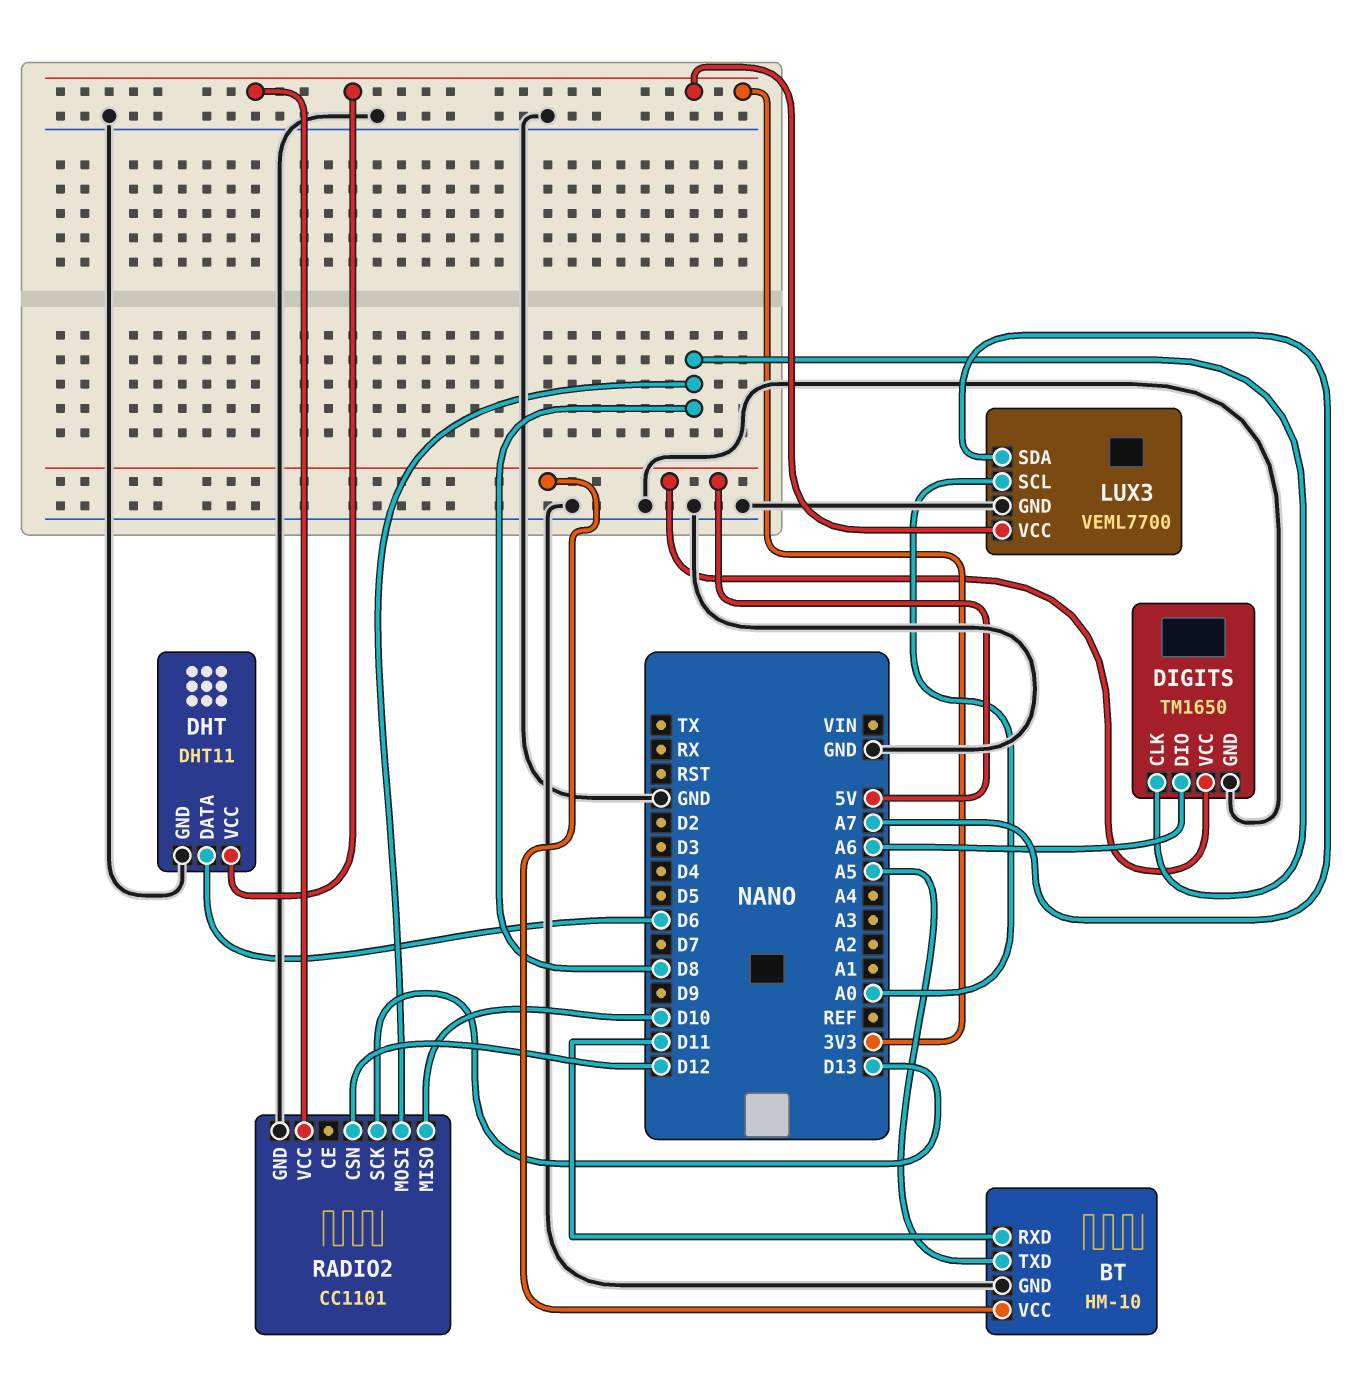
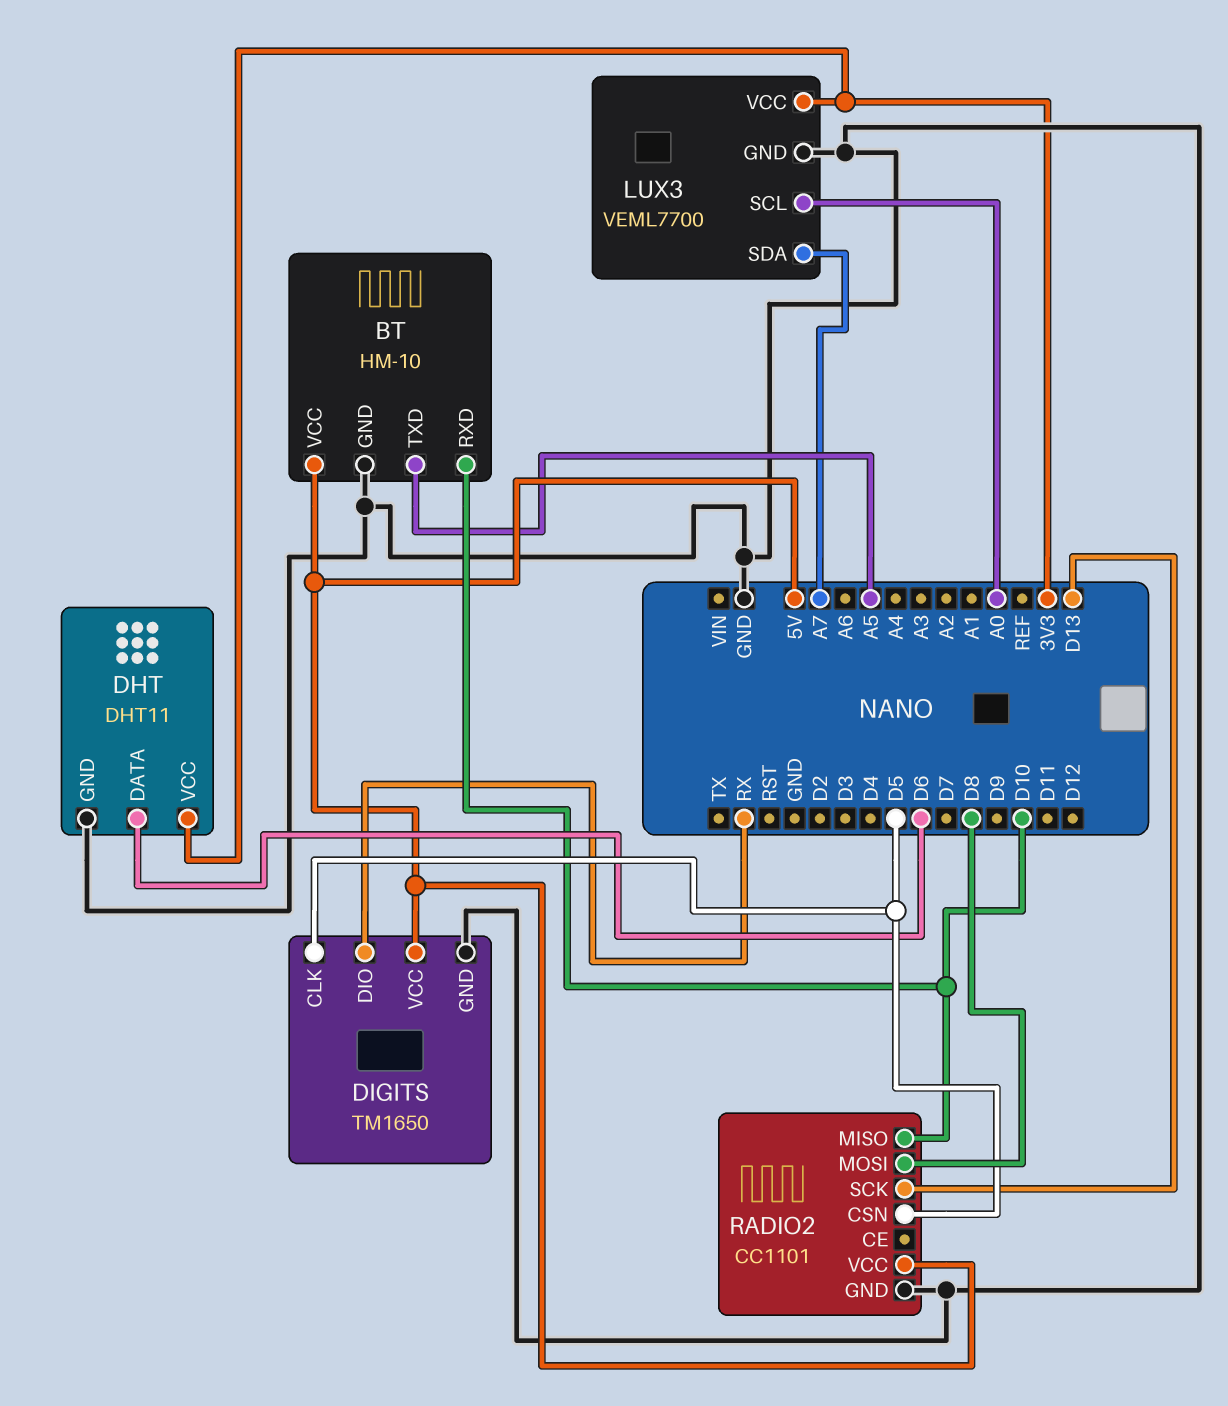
BT pin RXD: D11 -> D10
DIGITS pin CLK: D8 -> D5
DIGITS pin DIO: A6 -> RX
RADIO2 pin CSN: D12 -> D5
RADIO2 pin VCC: 3V3 -> 5V

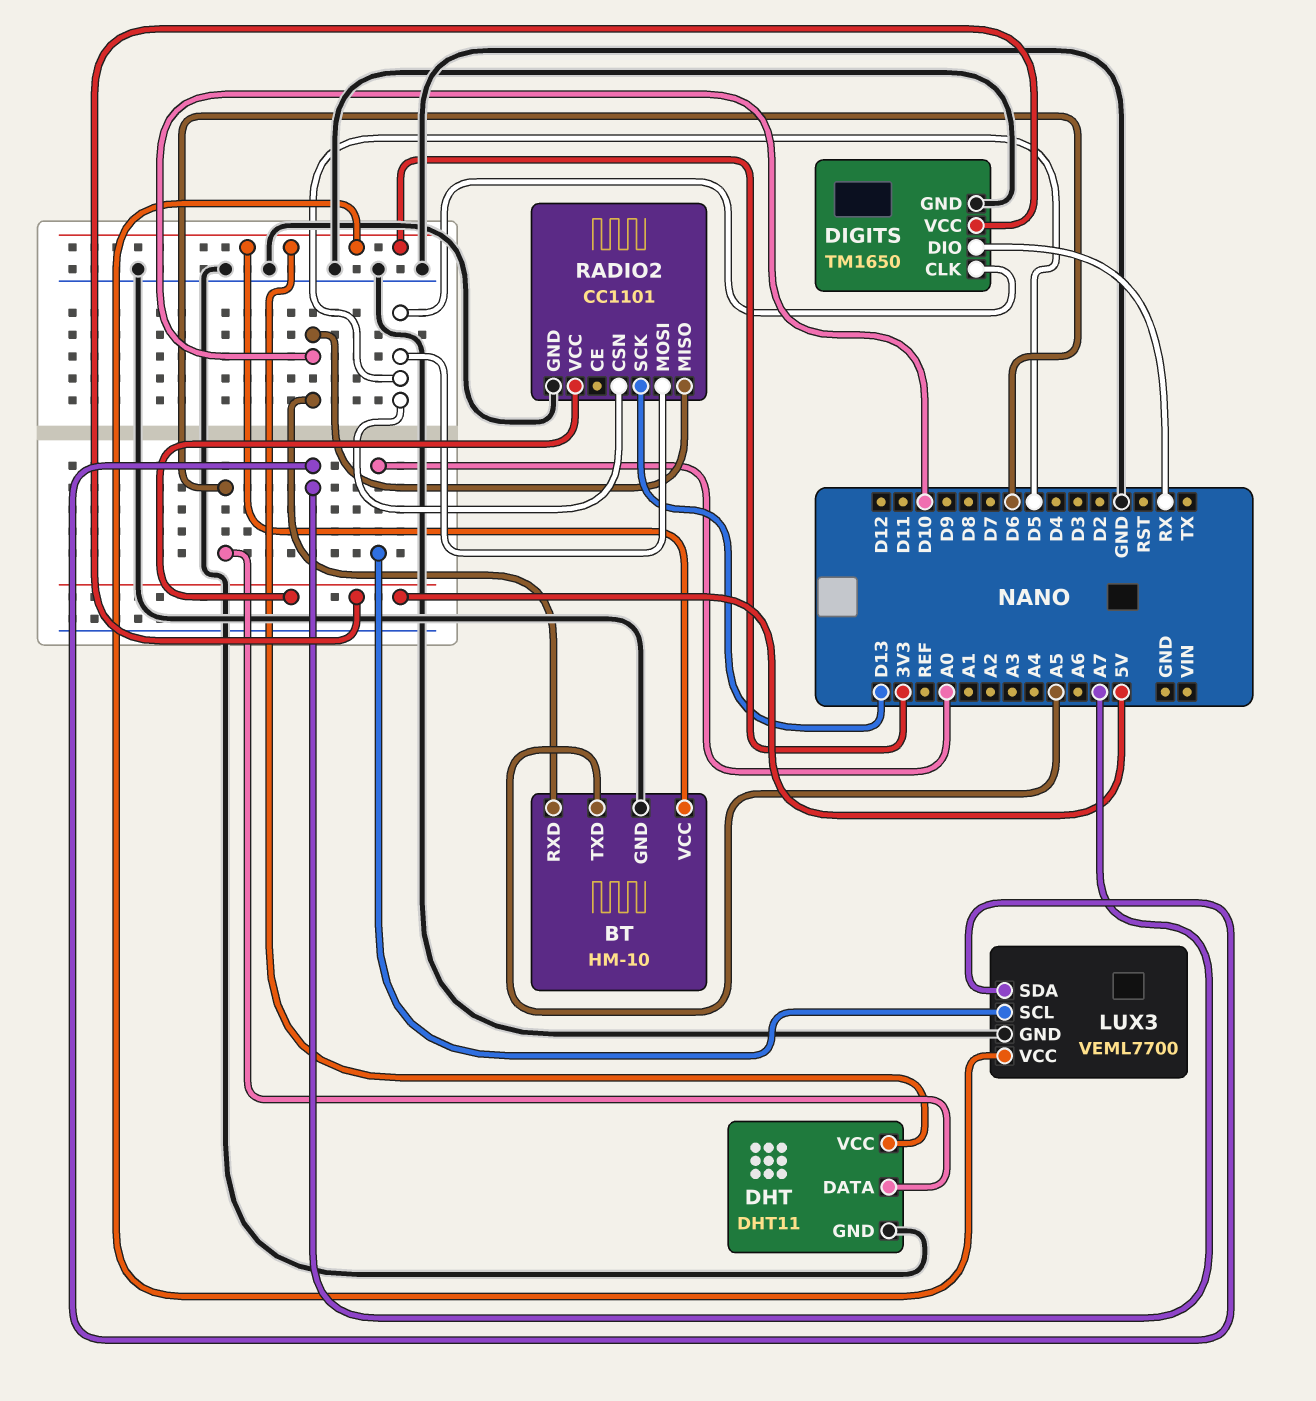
BT pin VCC: 5V -> 3V3
RADIO2 pin MOSI: D8 -> D5

